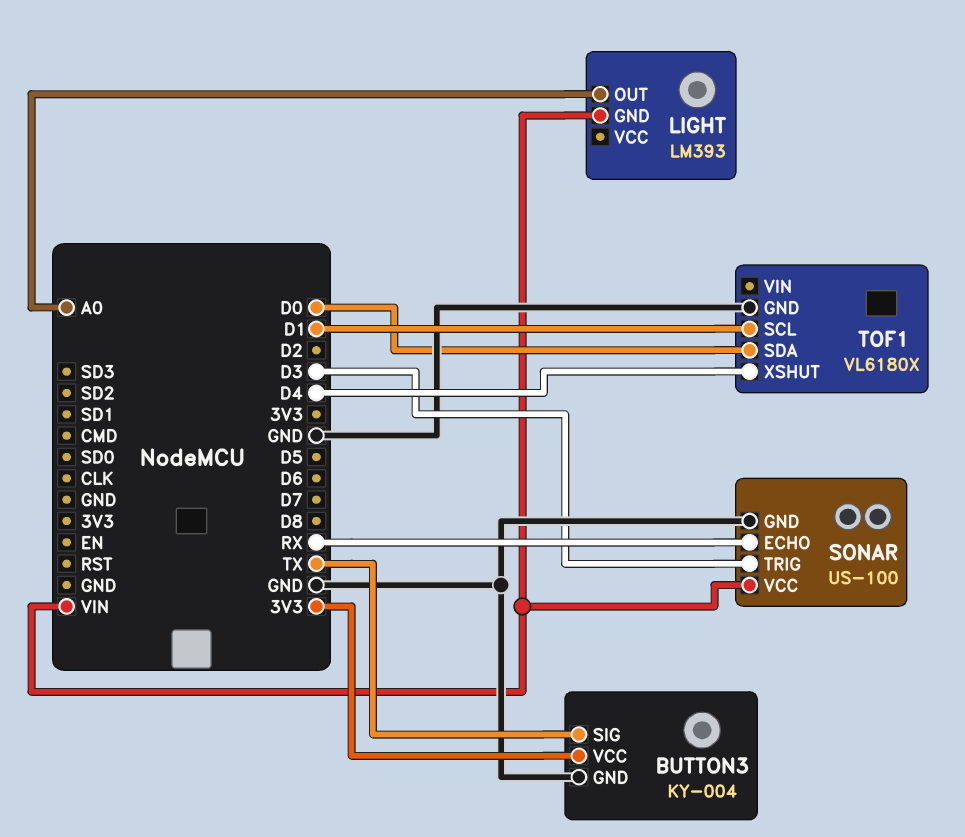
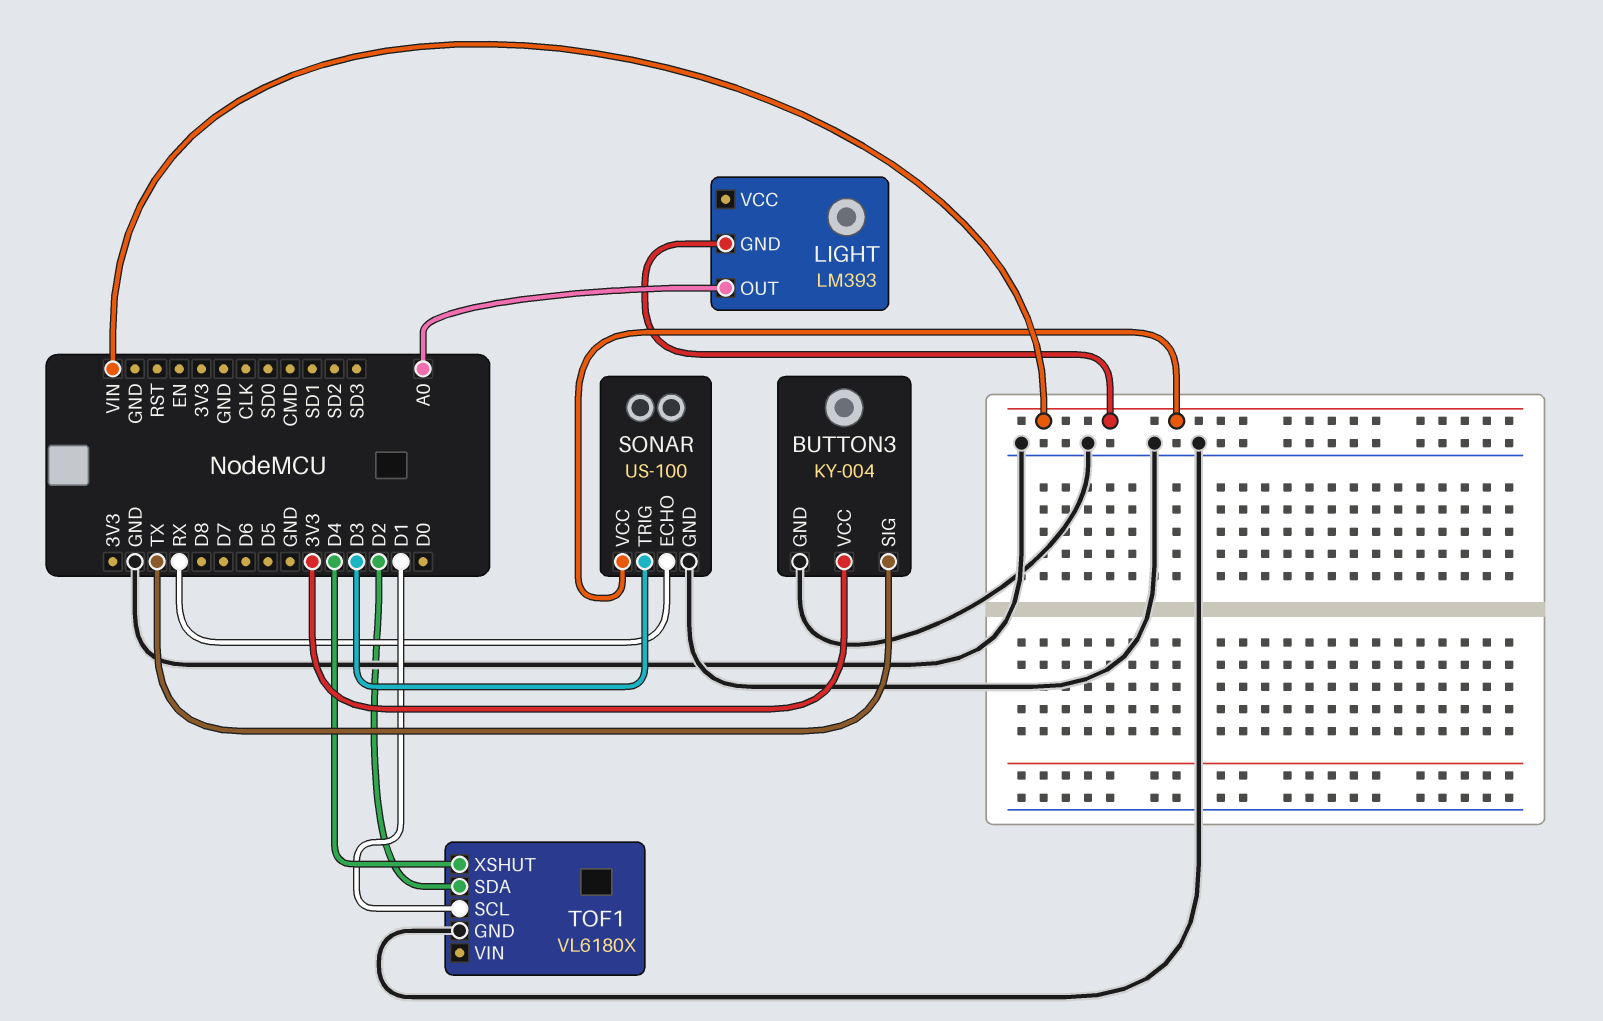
TOF1 pin SDA: D0 -> D2

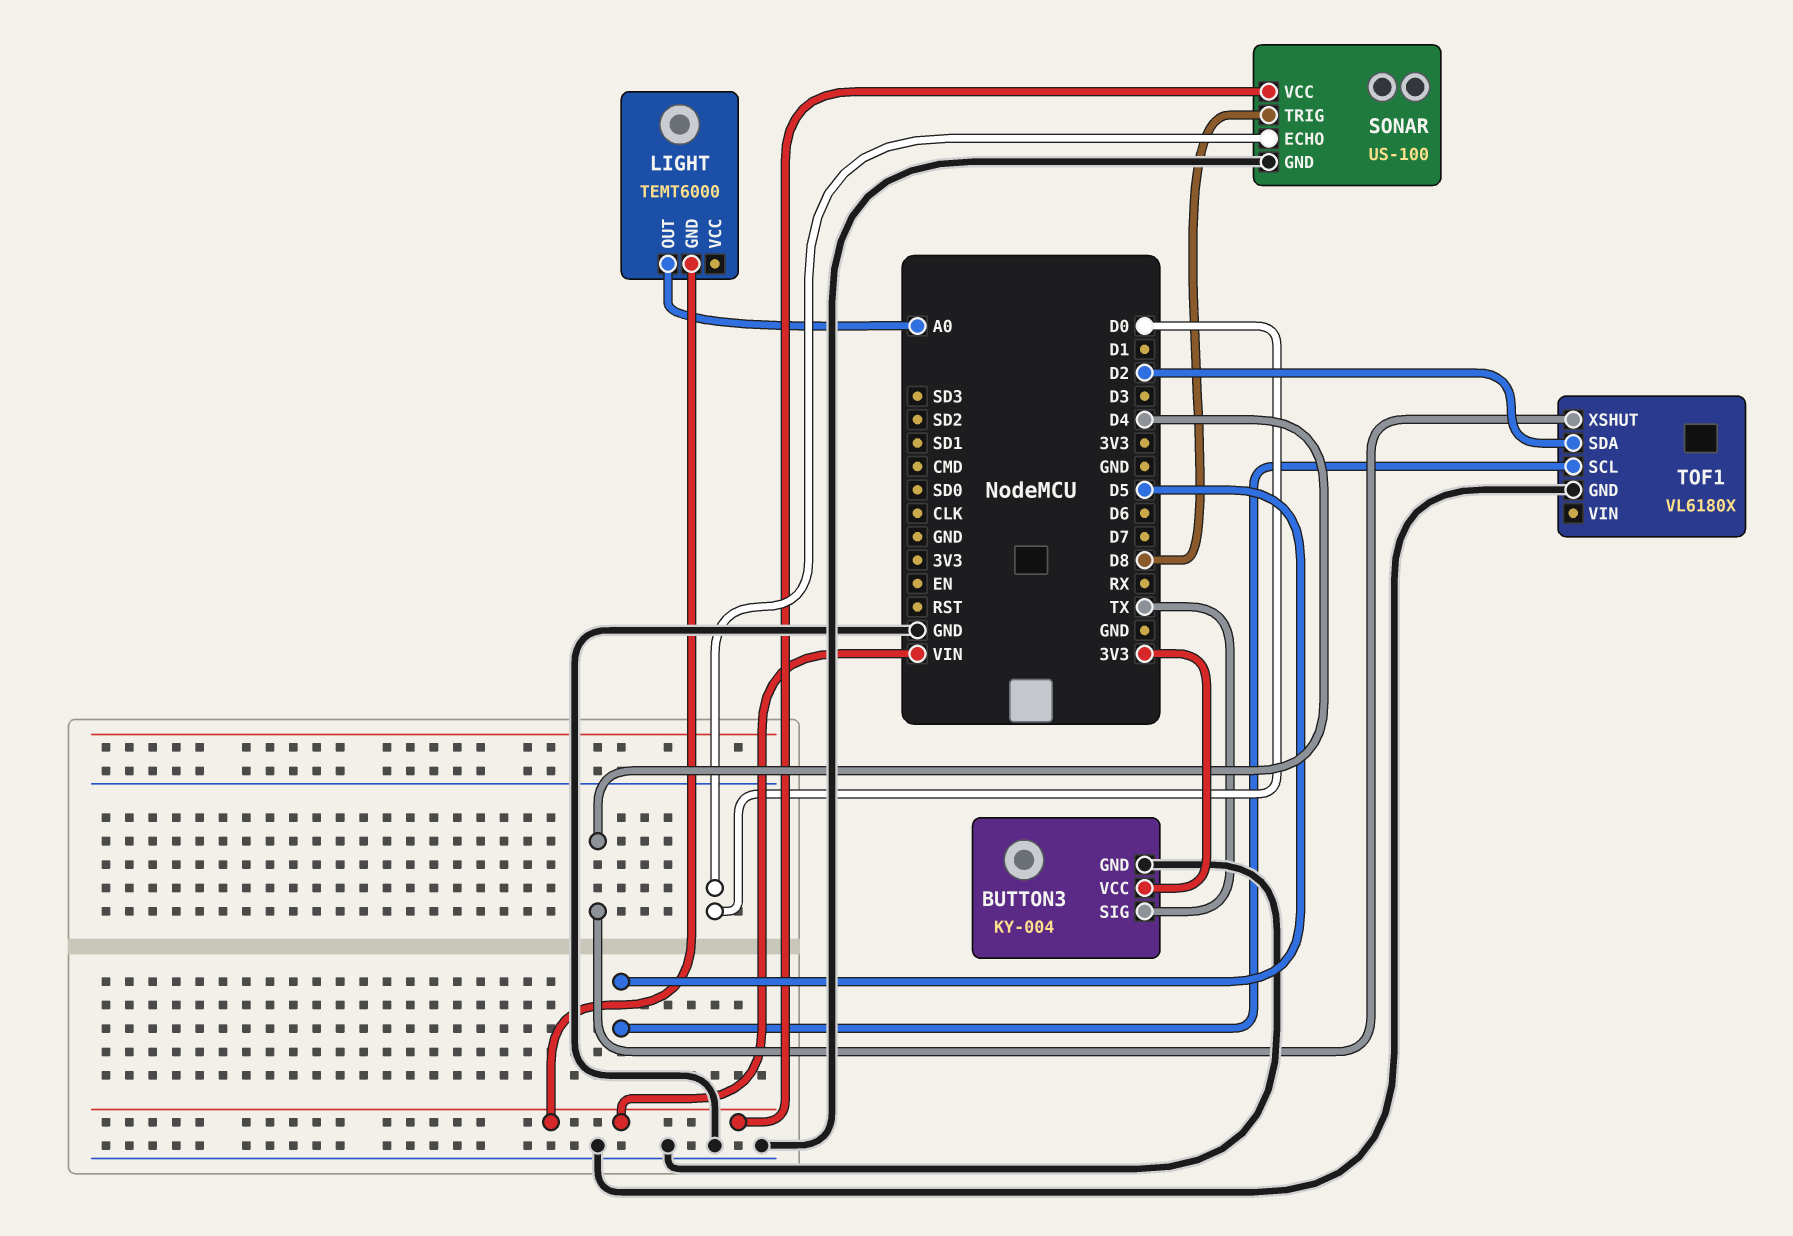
LIGHT: LM393 -> TEMT6000
SONAR pin ECHO: RX -> D0
SONAR pin TRIG: D3 -> D8
TOF1 pin SCL: D1 -> D5

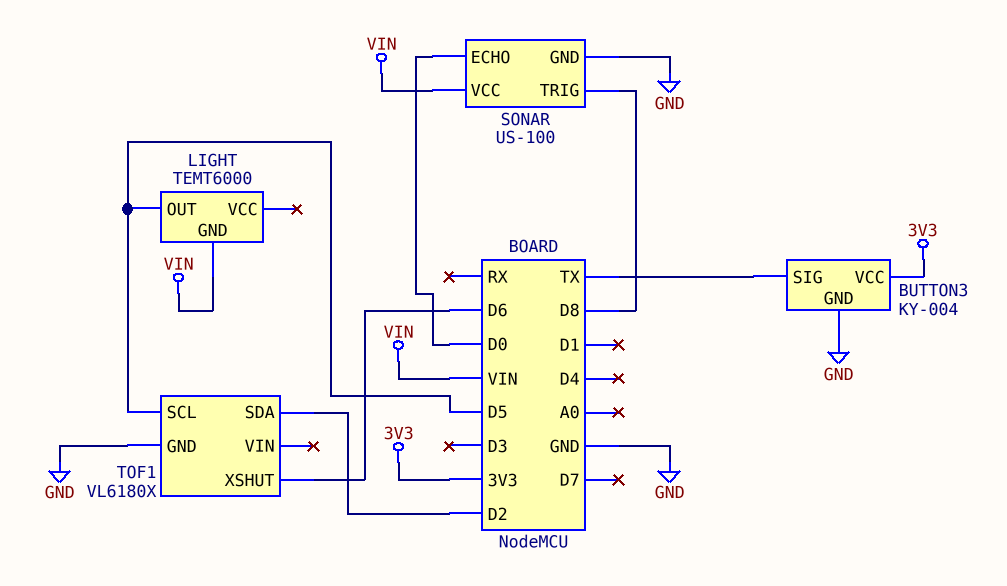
LIGHT pin OUT: A0 -> D5
TOF1 pin XSHUT: D4 -> D6

